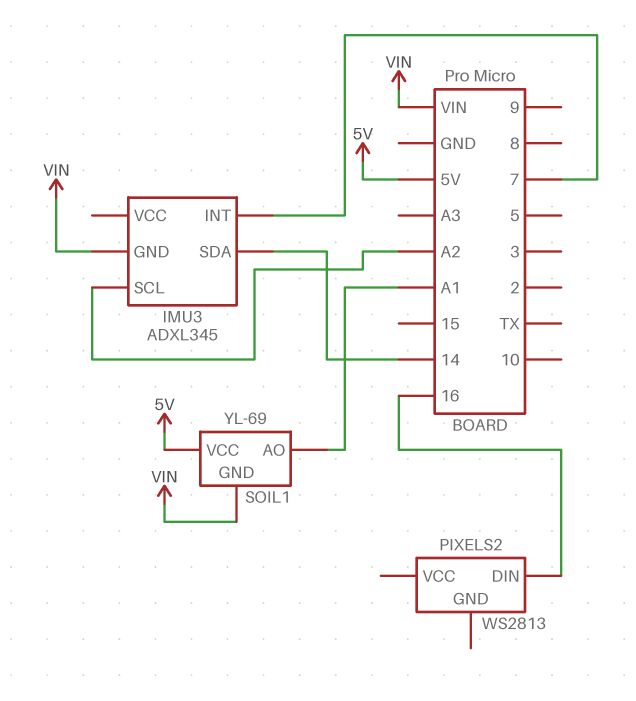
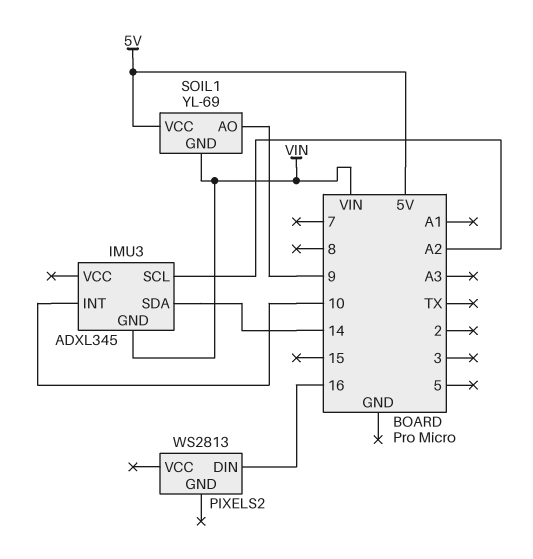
IMU3 pin INT: 7 -> 10
SOIL1 pin AO: A1 -> 9

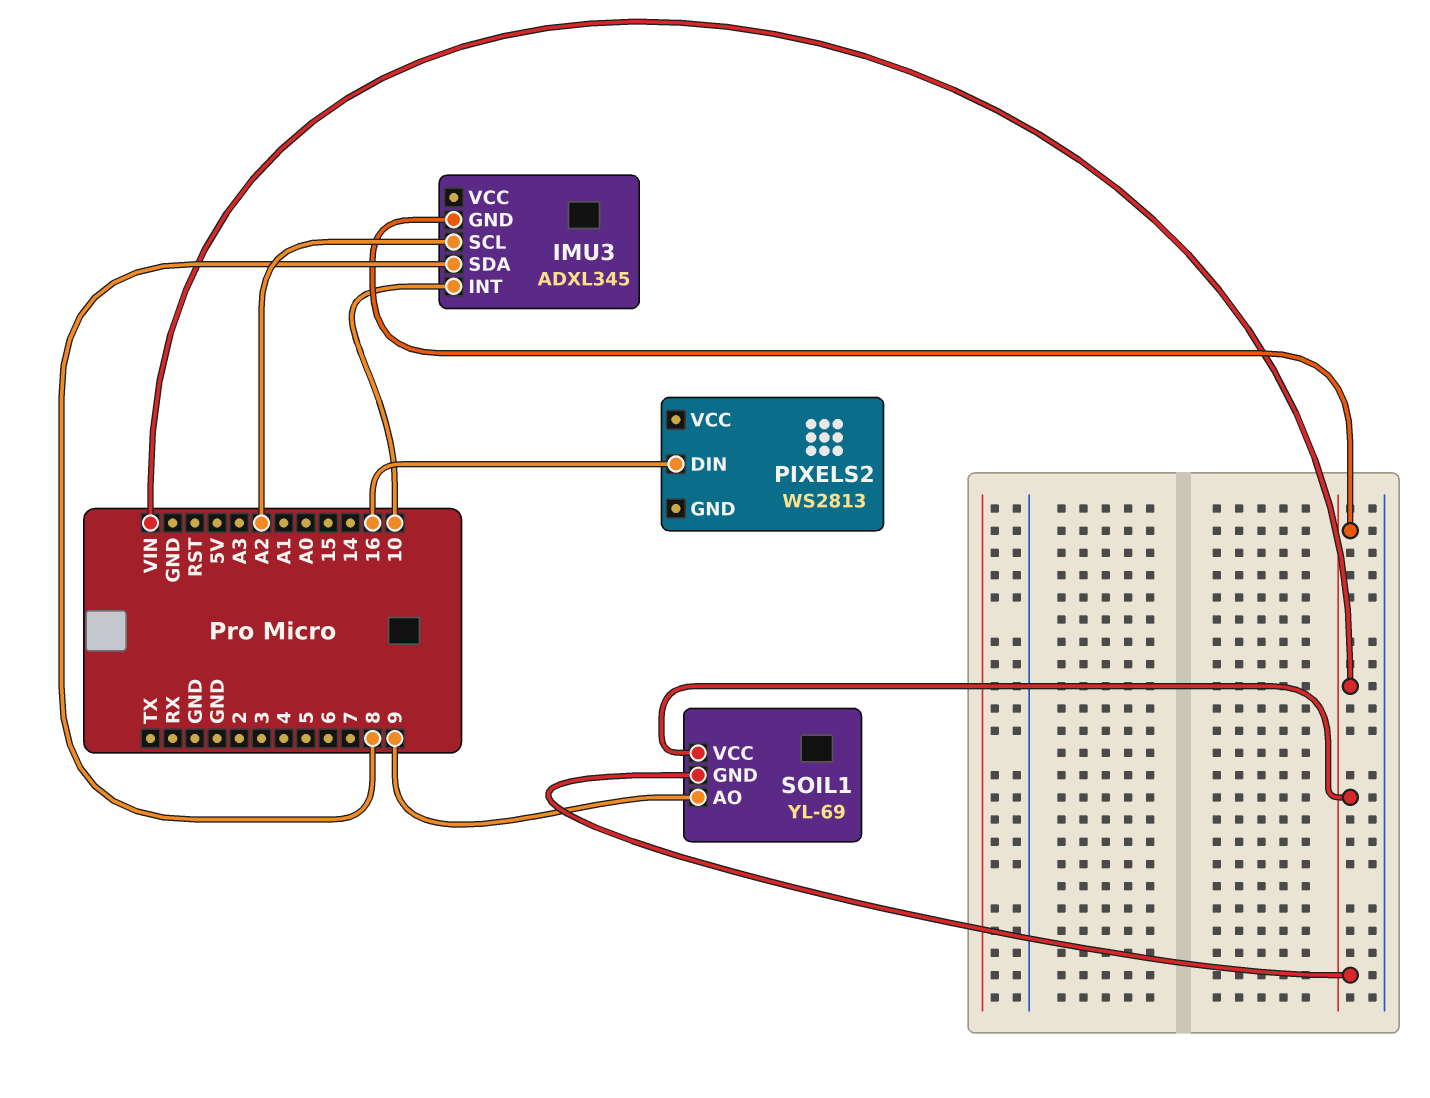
IMU3 pin SDA: 14 -> 8
SOIL1 pin VCC: 5V -> VIN

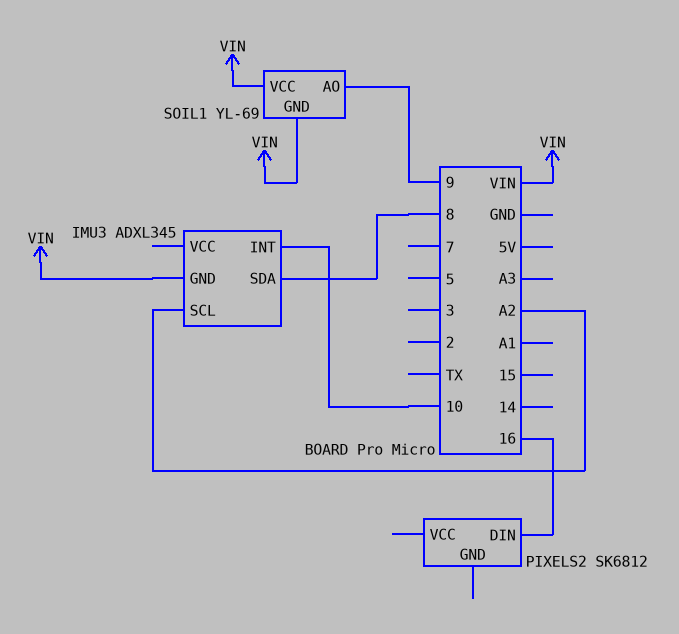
PIXELS2: WS2813 -> SK6812

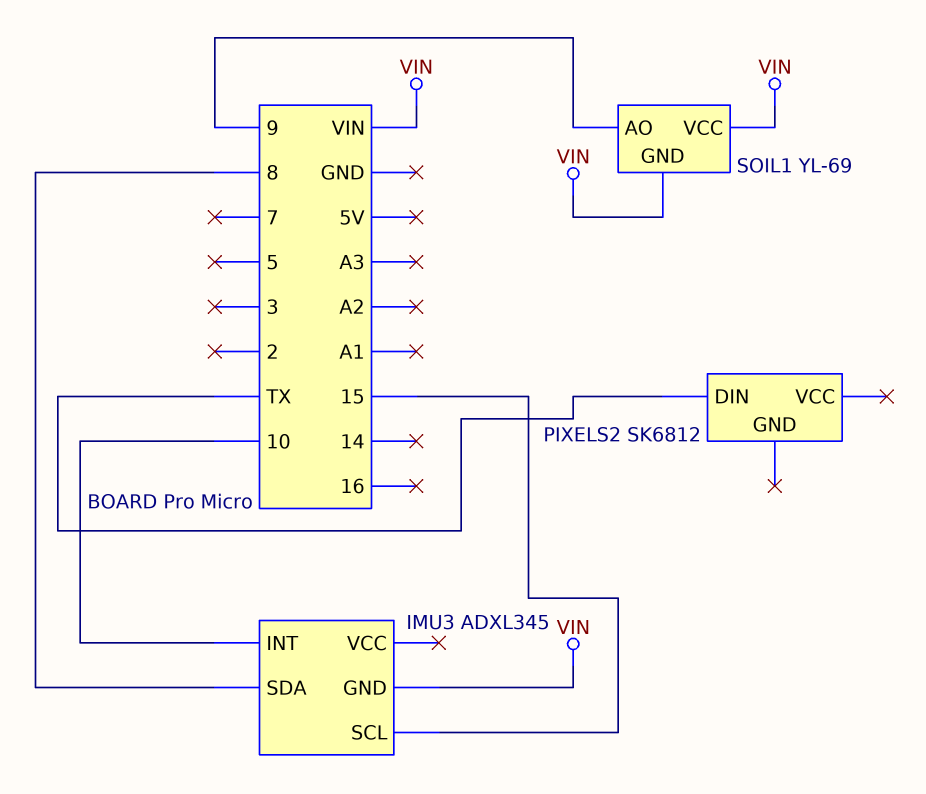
IMU3 pin SCL: A2 -> 15
PIXELS2 pin DIN: 16 -> TX

